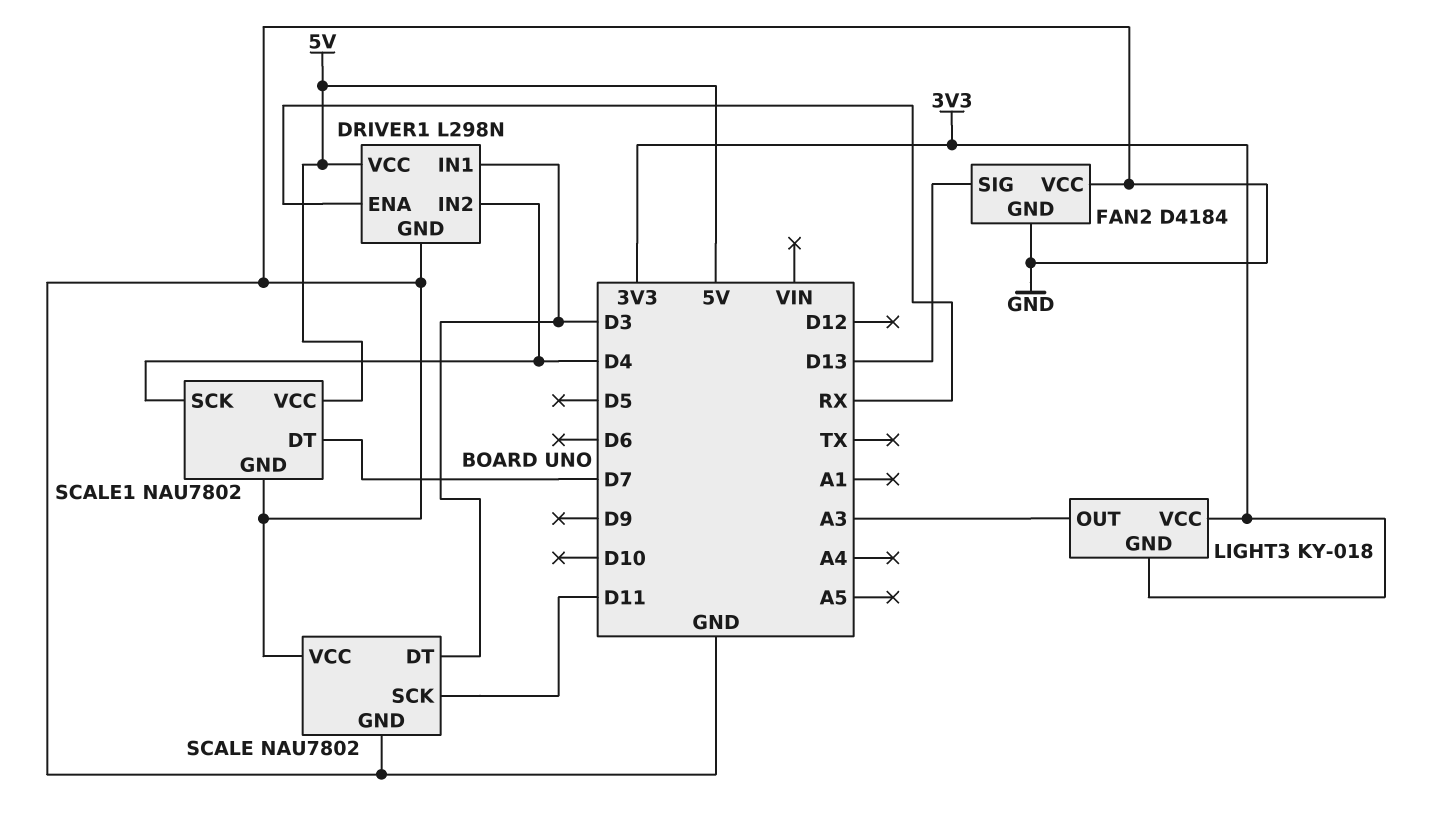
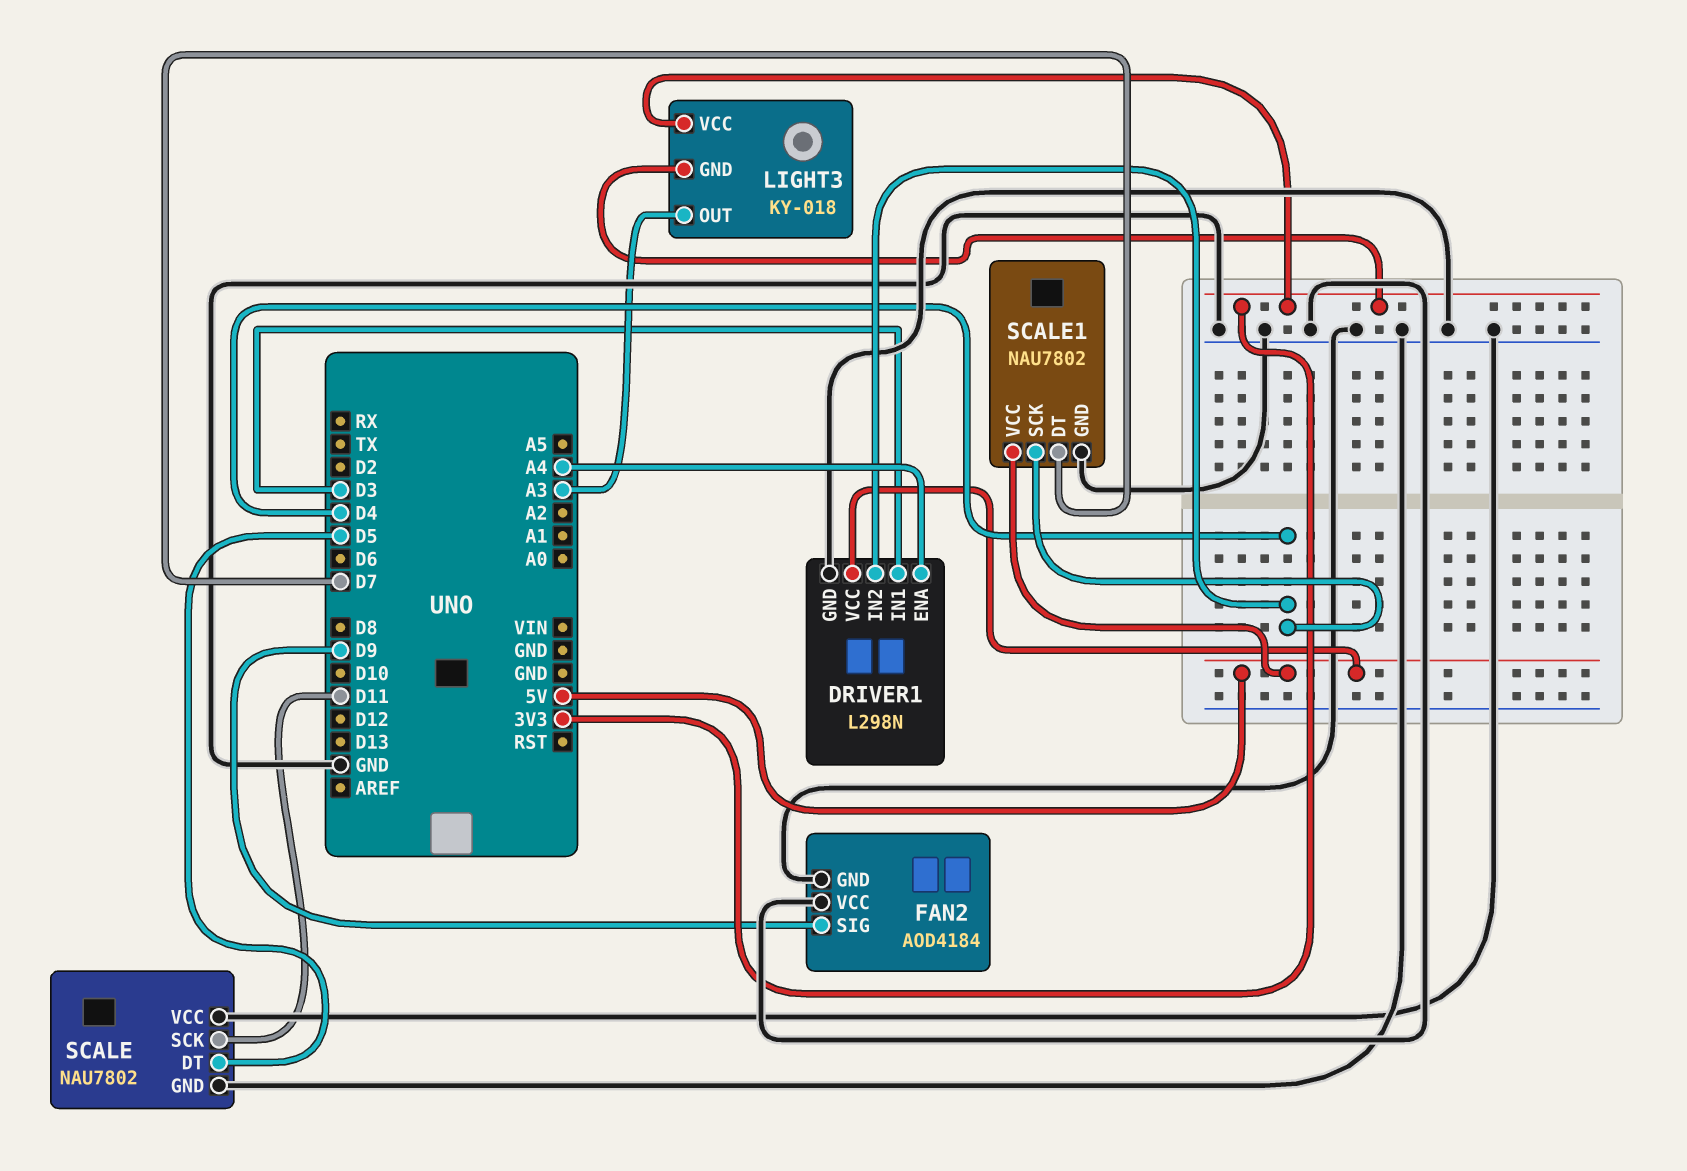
DRIVER1 pin ENA: RX -> A4
FAN2: D4184 -> AOD4184
FAN2 pin SIG: D13 -> D9
SCALE pin DT: D3 -> D5

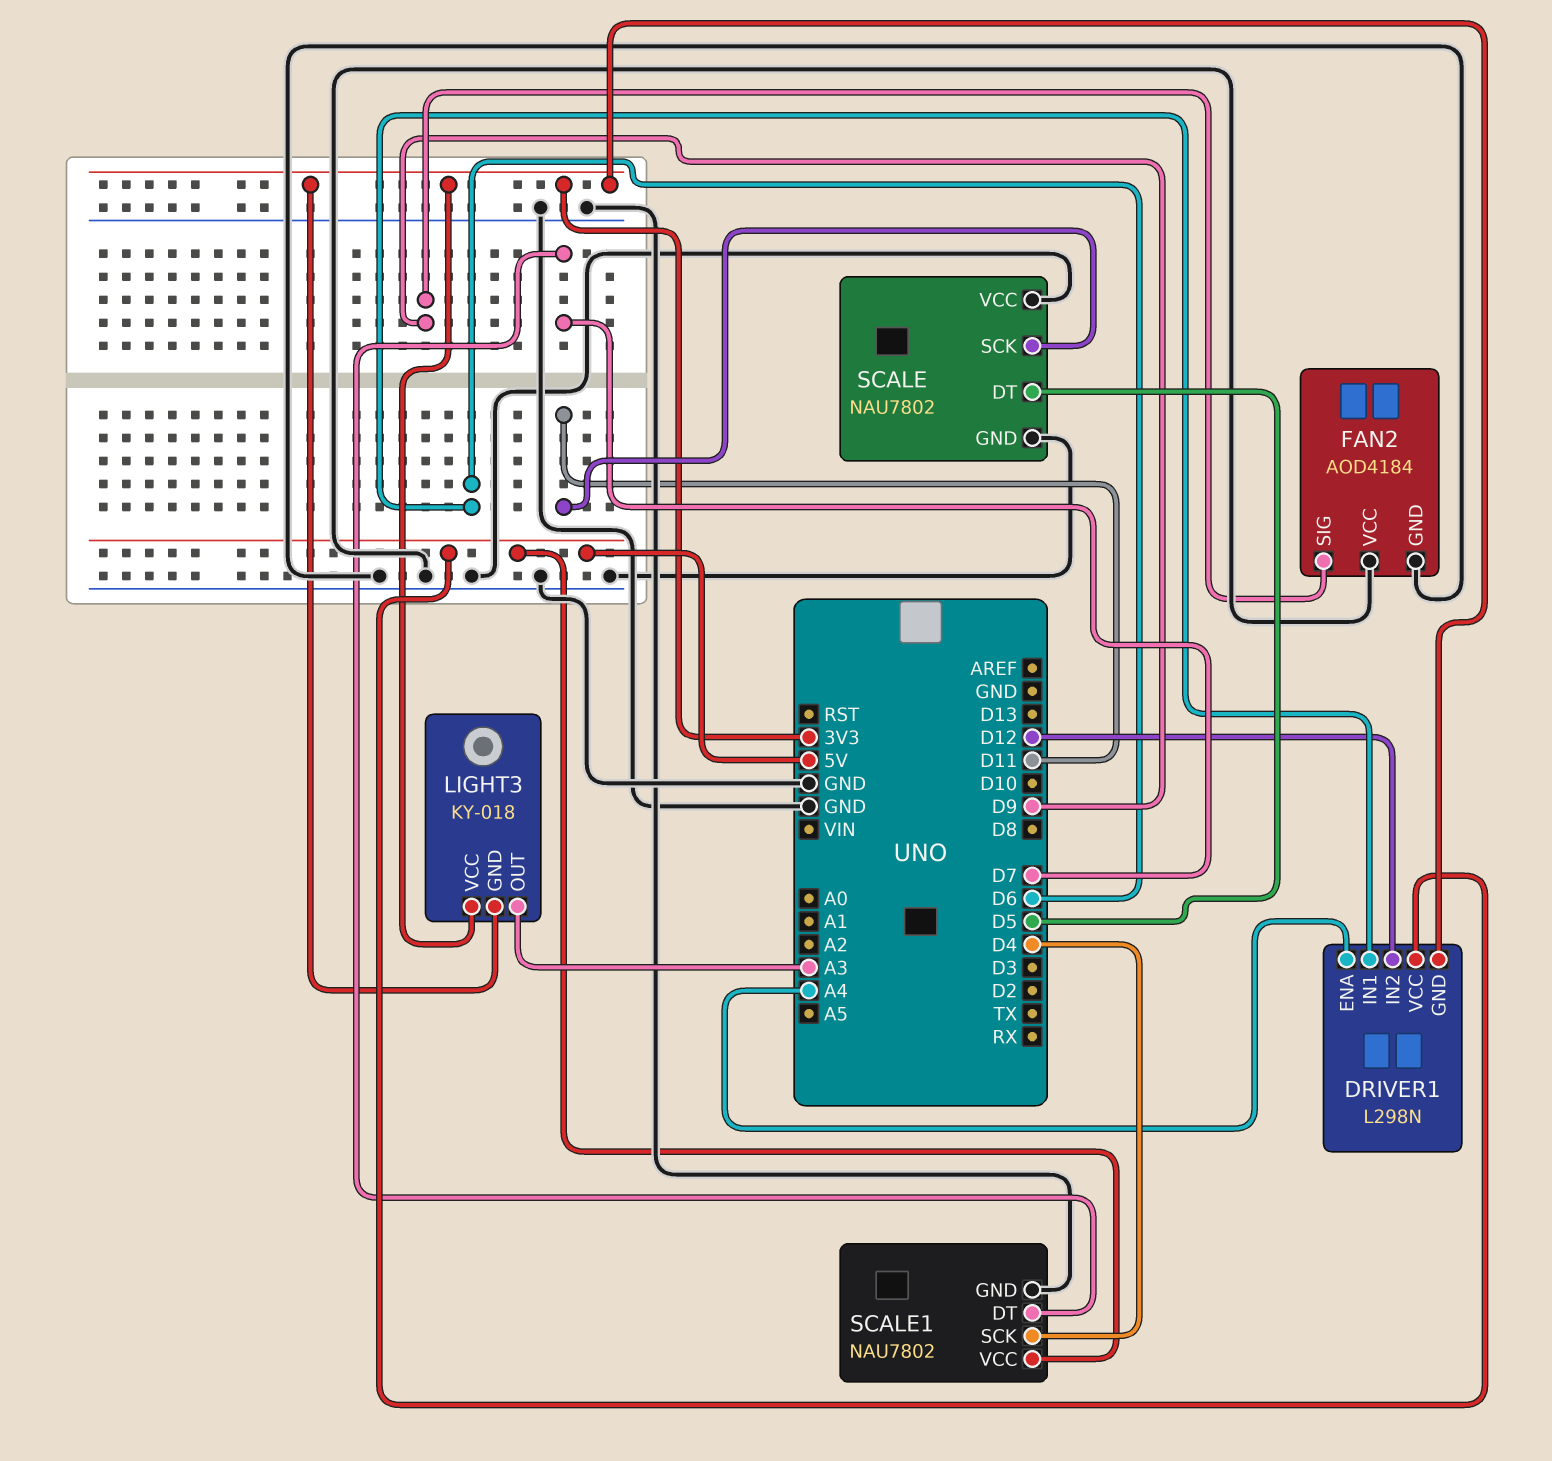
DRIVER1 pin GND: GND -> 3V3
DRIVER1 pin IN1: D3 -> D6
DRIVER1 pin IN2: D4 -> D12

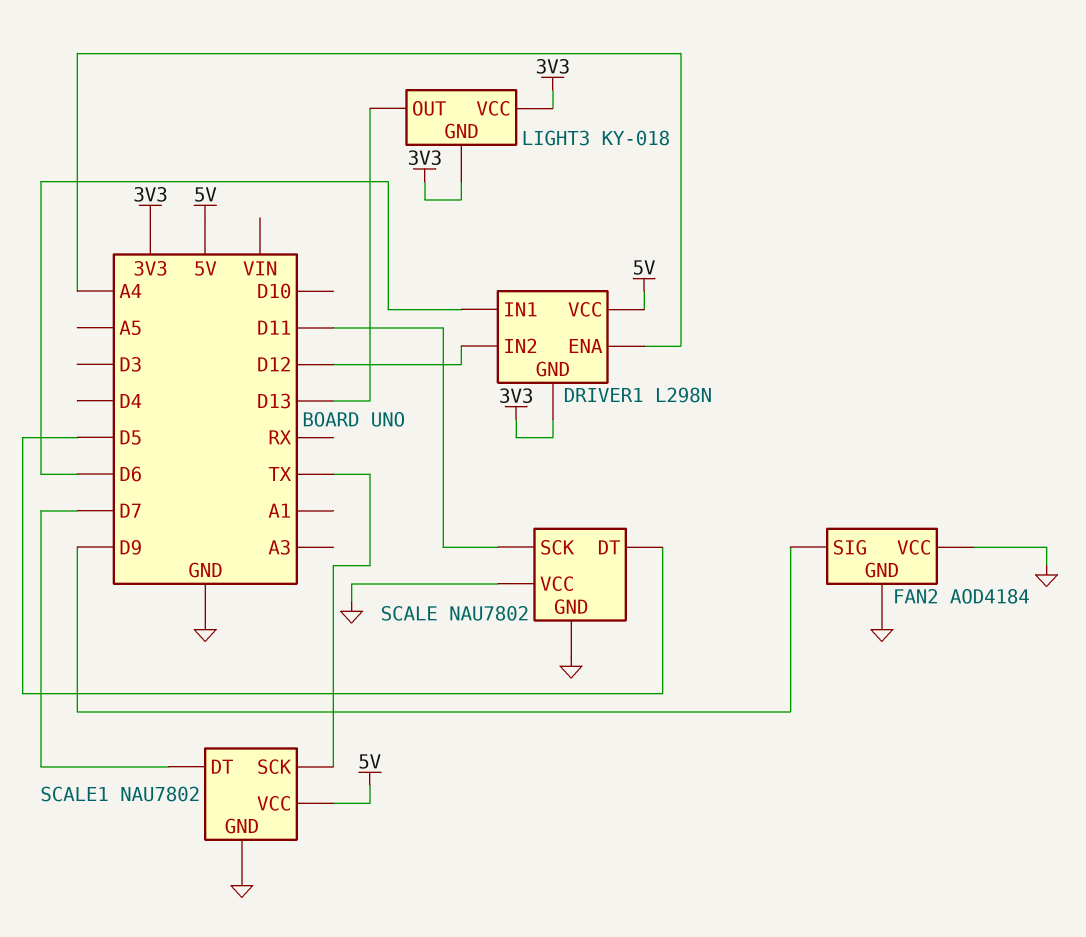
LIGHT3 pin OUT: A3 -> D13
SCALE1 pin SCK: D4 -> TX

